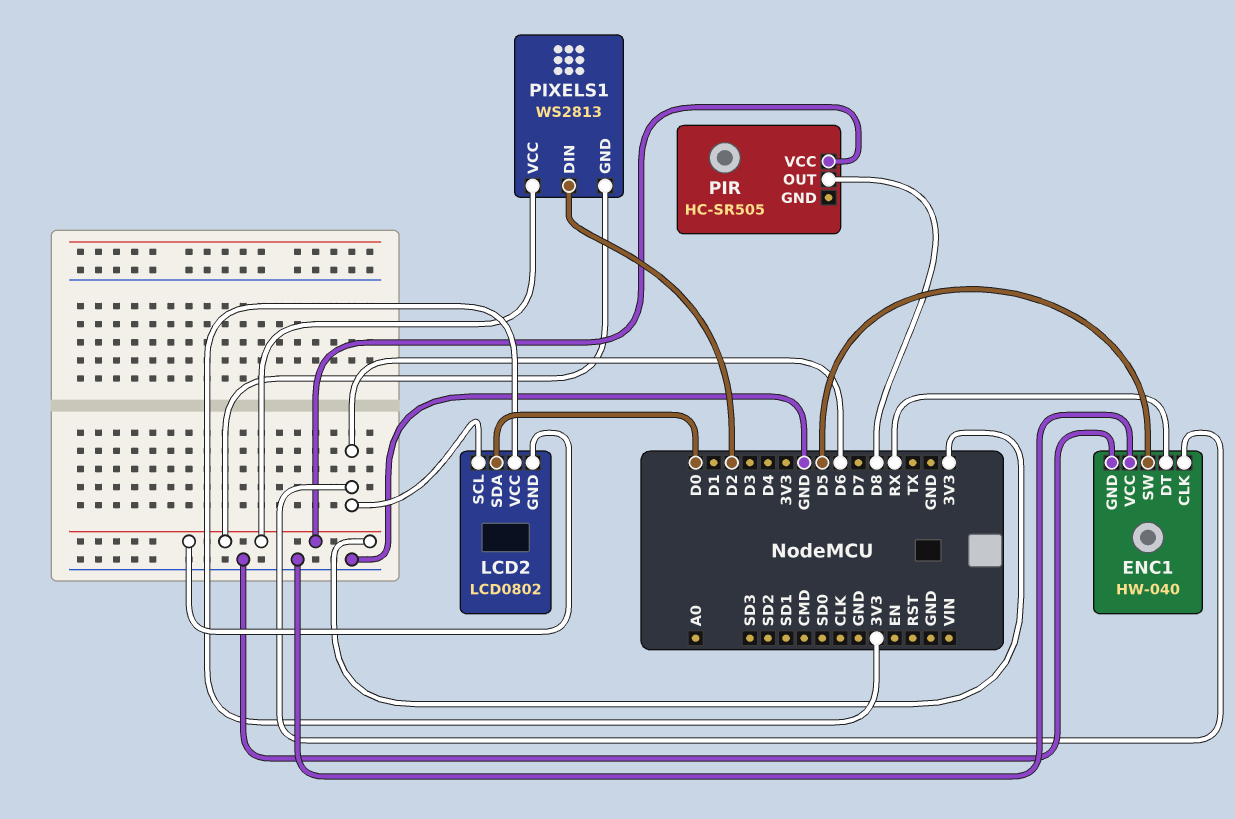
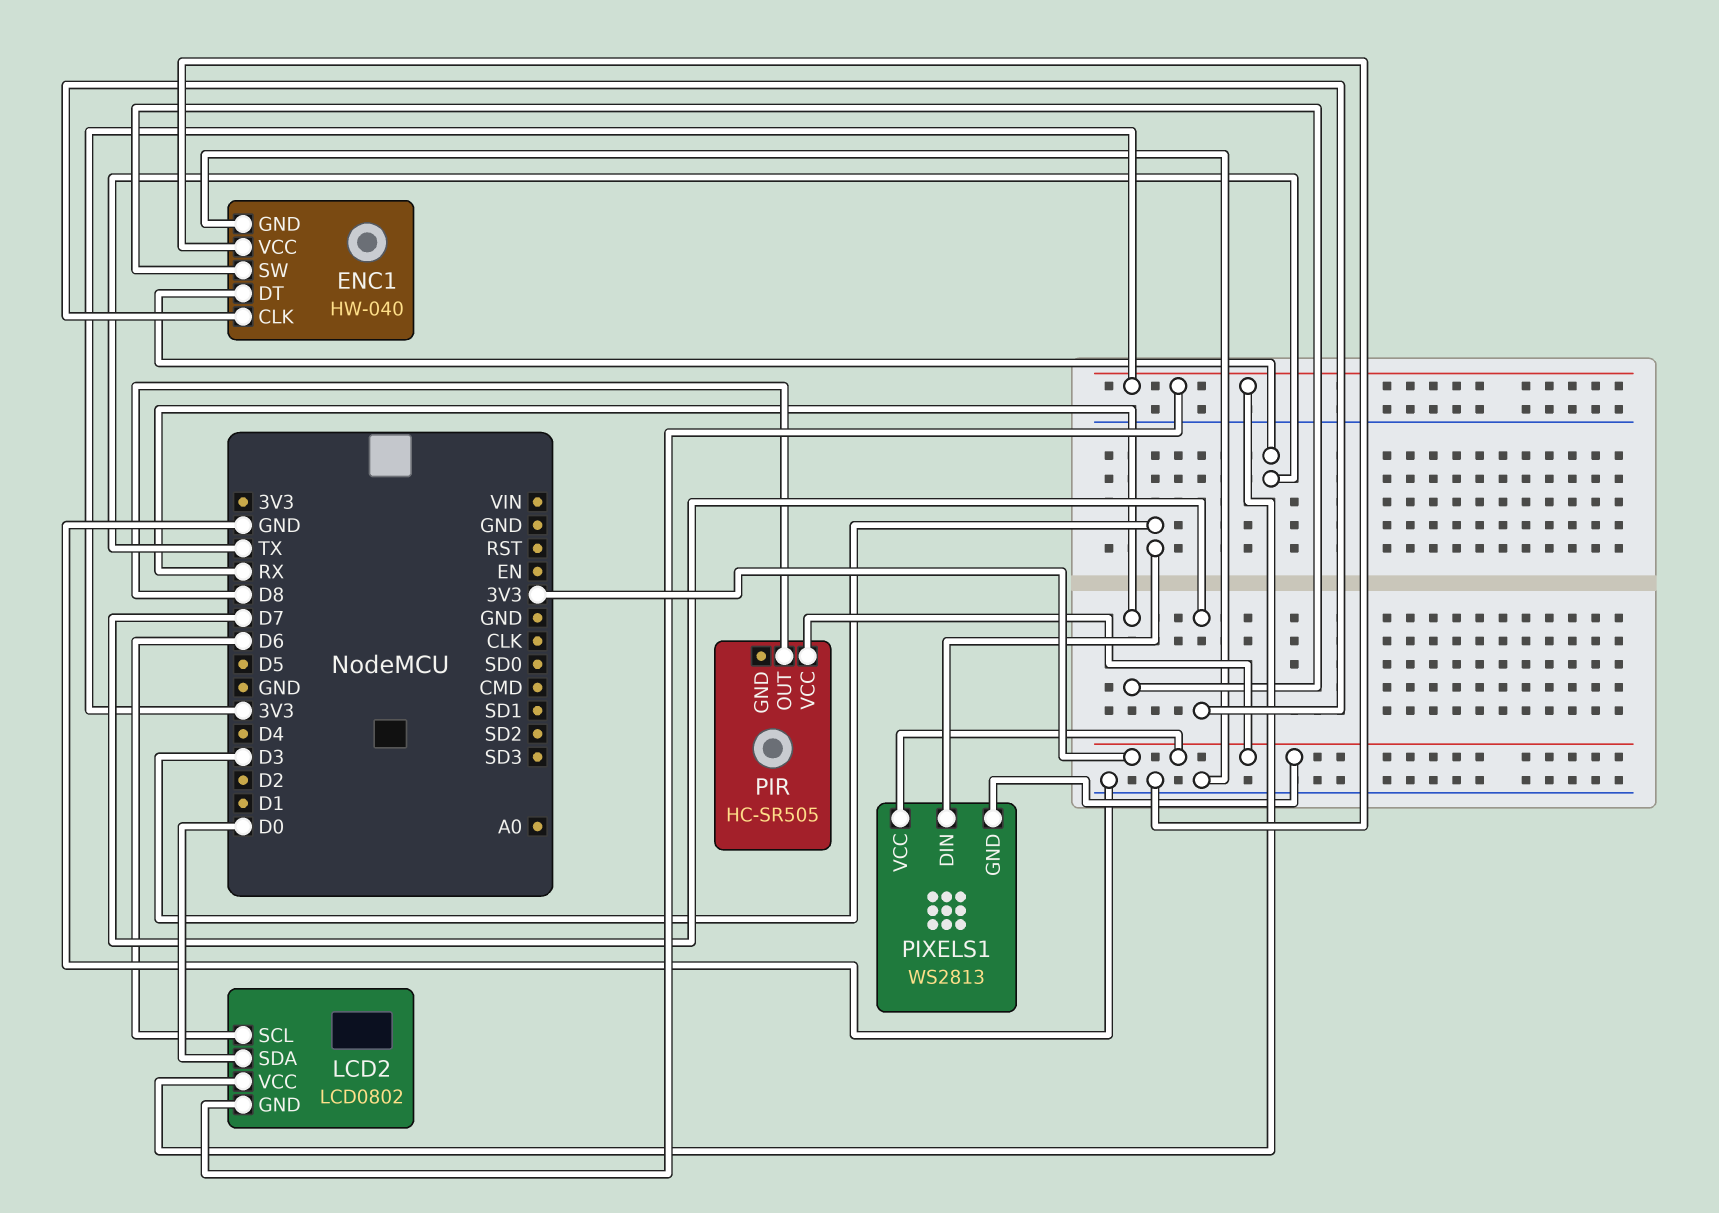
ENC1 pin CLK: D6 -> D7
ENC1 pin DT: RX -> TX
ENC1 pin SW: D5 -> RX
PIXELS1 pin DIN: D2 -> D3

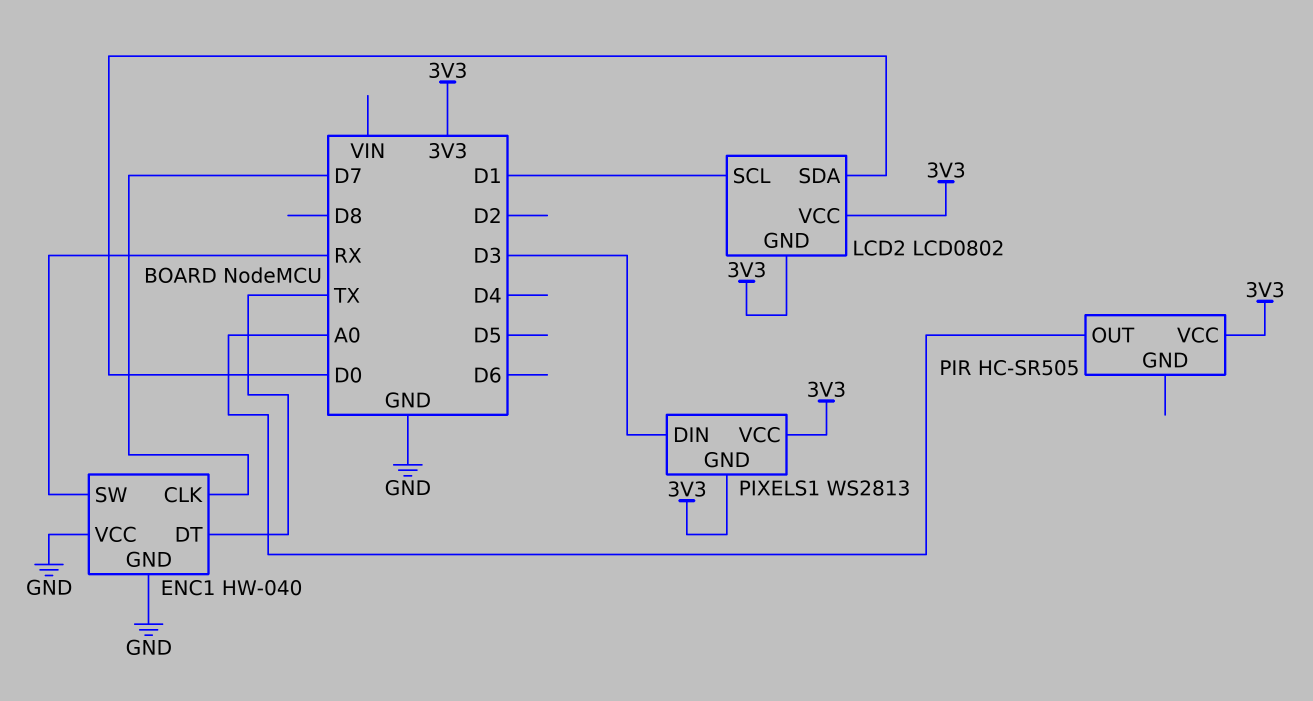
LCD2 pin SCL: D6 -> D1
PIR pin OUT: D8 -> A0

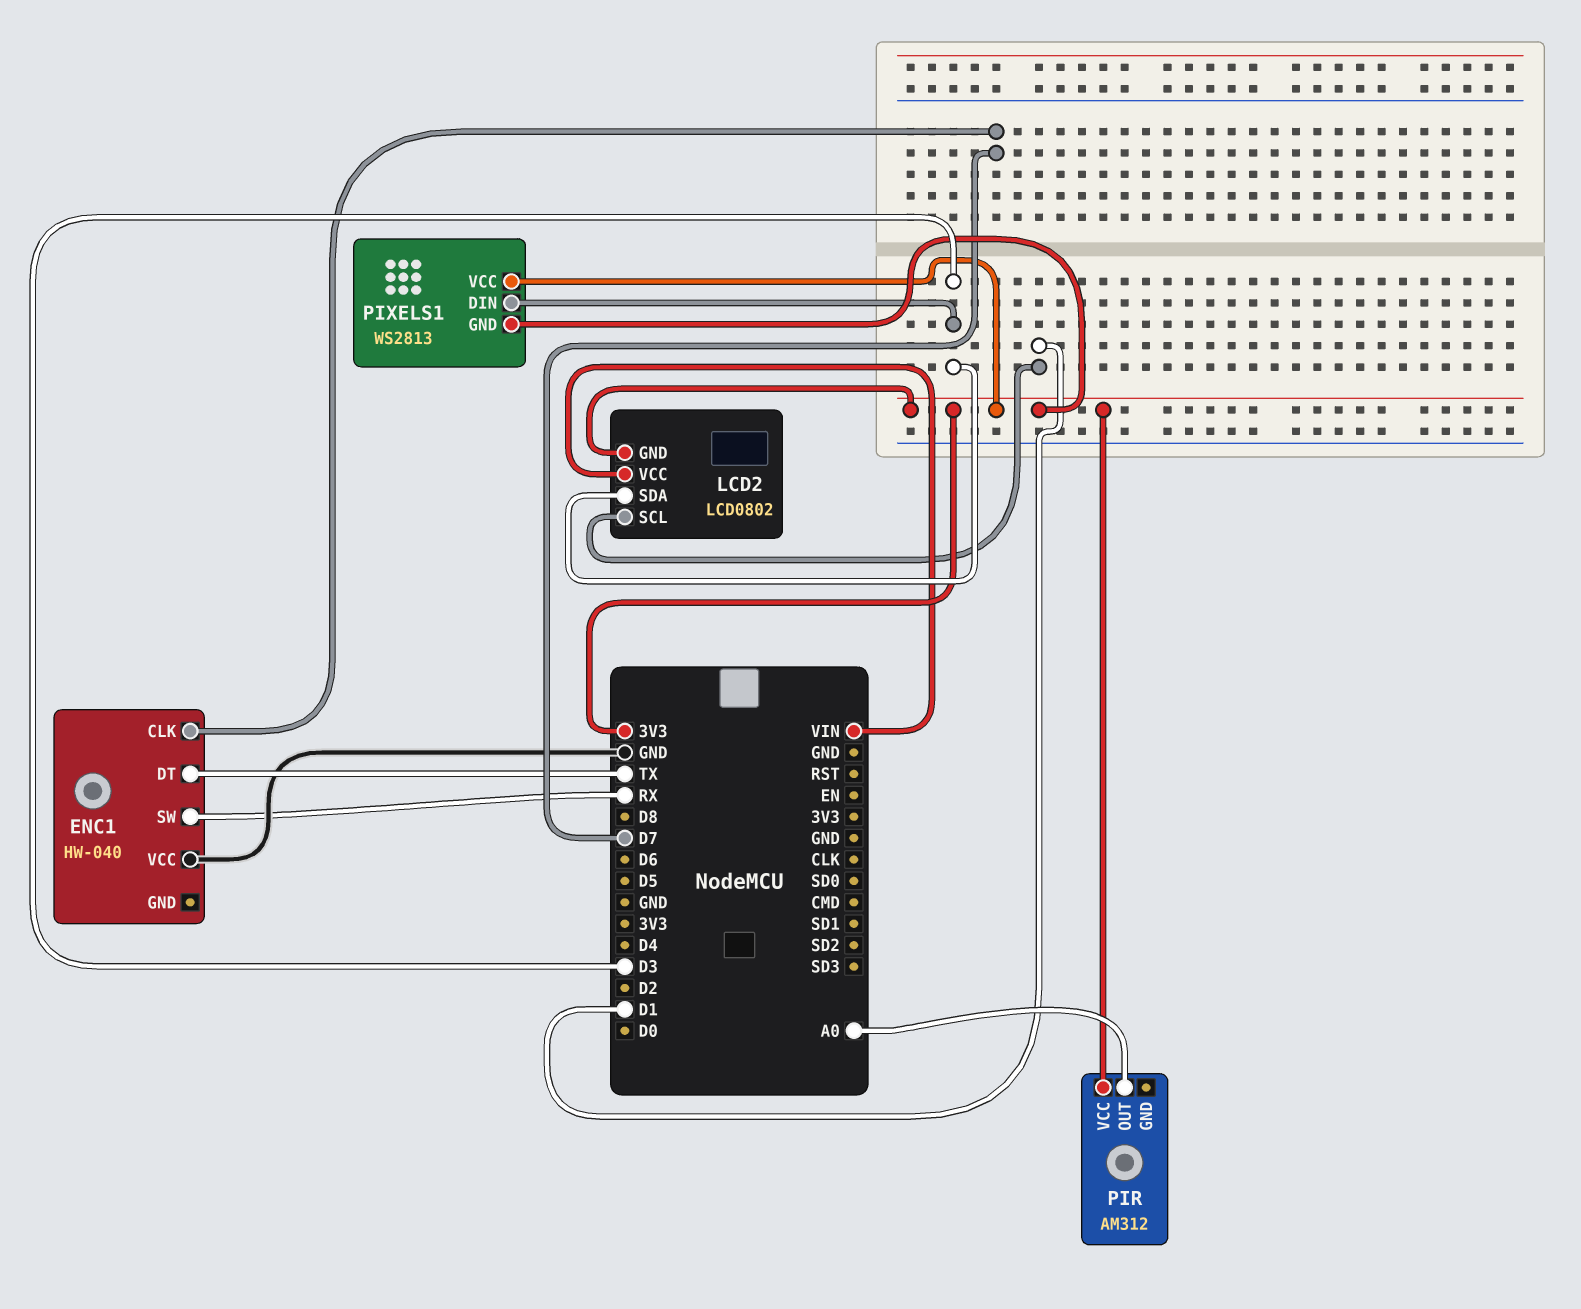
ENC1 pin GND: GND -> none
LCD2 pin SDA: D0 -> D3
LCD2 pin VCC: 3V3 -> VIN
PIR: HC-SR505 -> AM312

